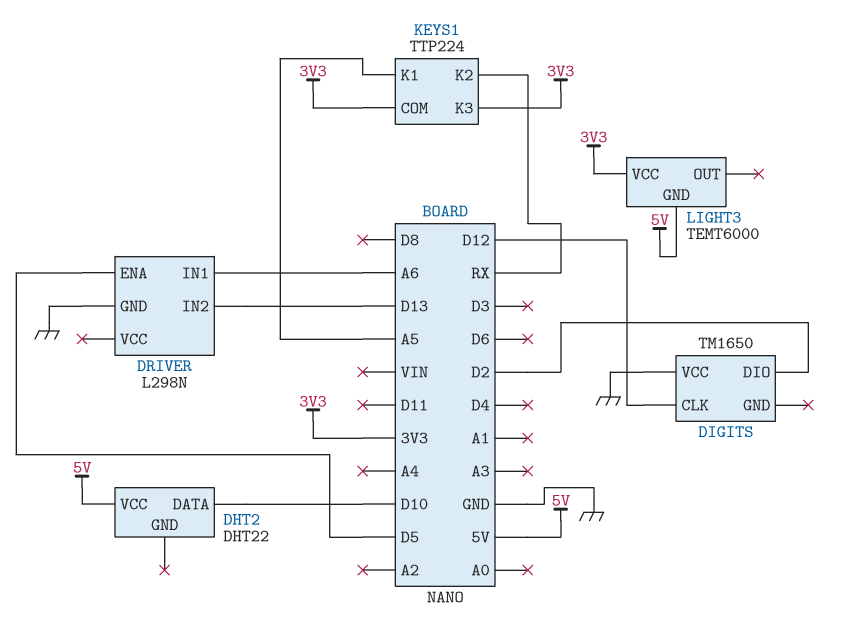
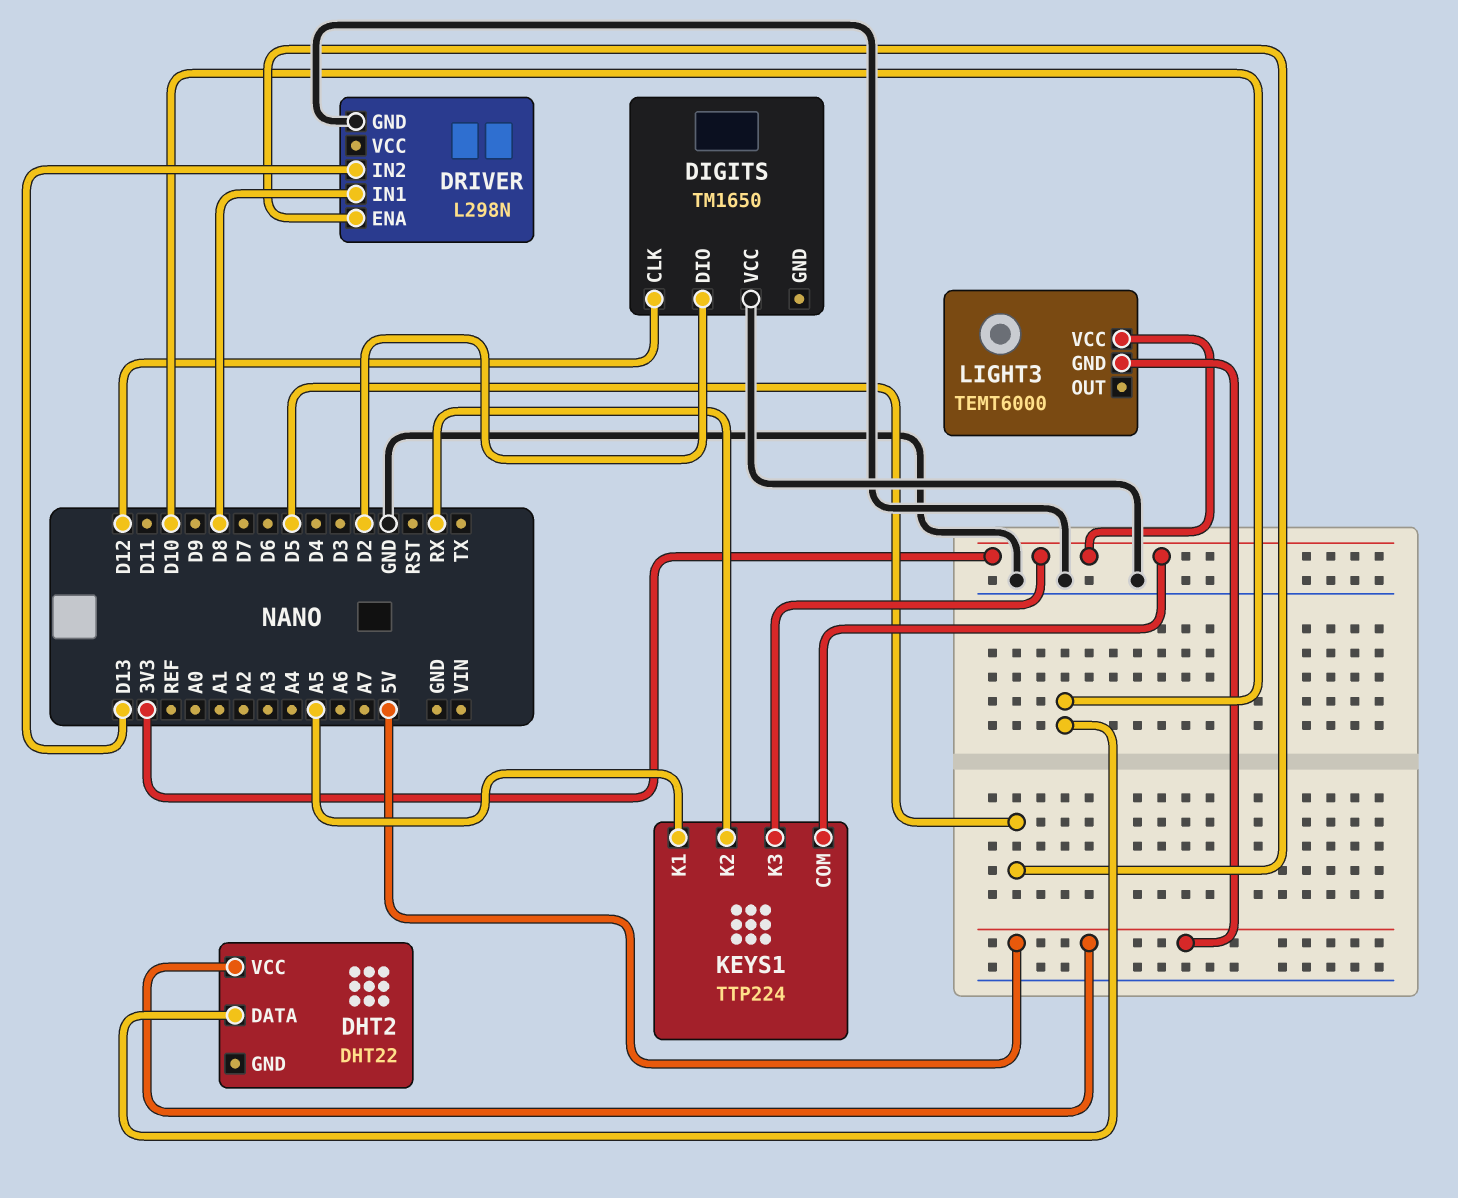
DRIVER pin IN1: A6 -> D8

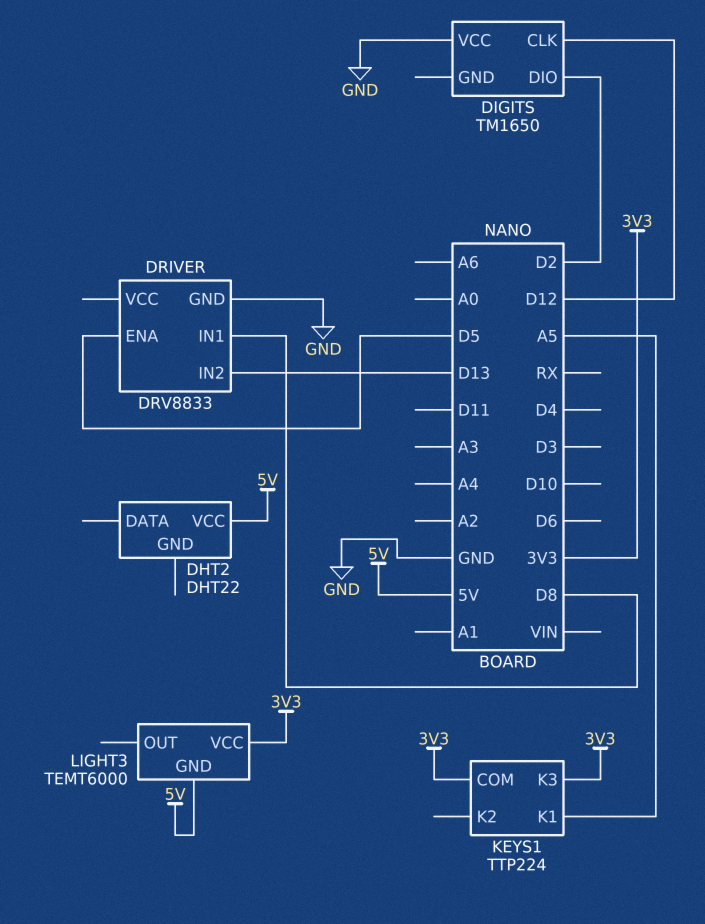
DHT2 pin DATA: D10 -> none
DRIVER: L298N -> DRV8833
KEYS1 pin K2: RX -> none

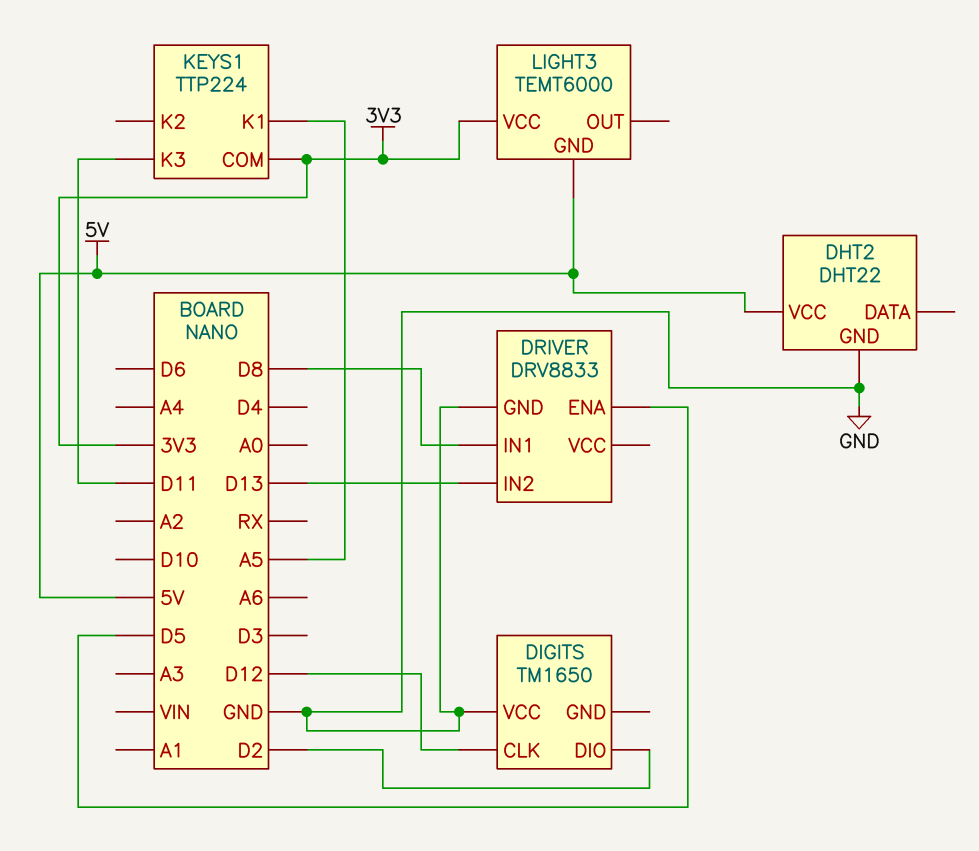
DHT2 pin GND: none -> GND
KEYS1 pin K3: 3V3 -> D11

